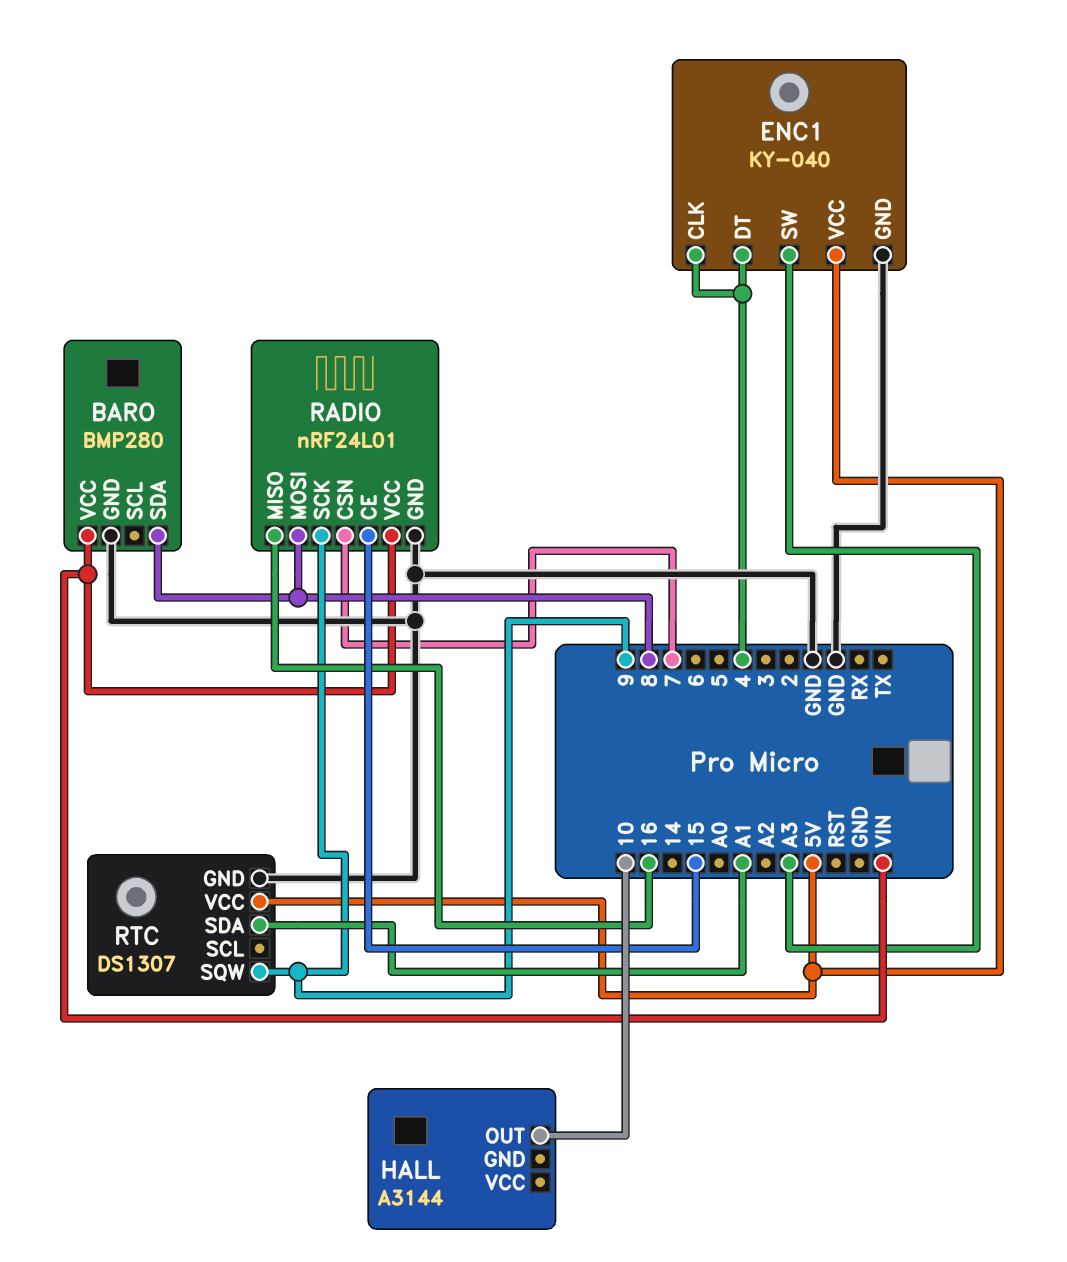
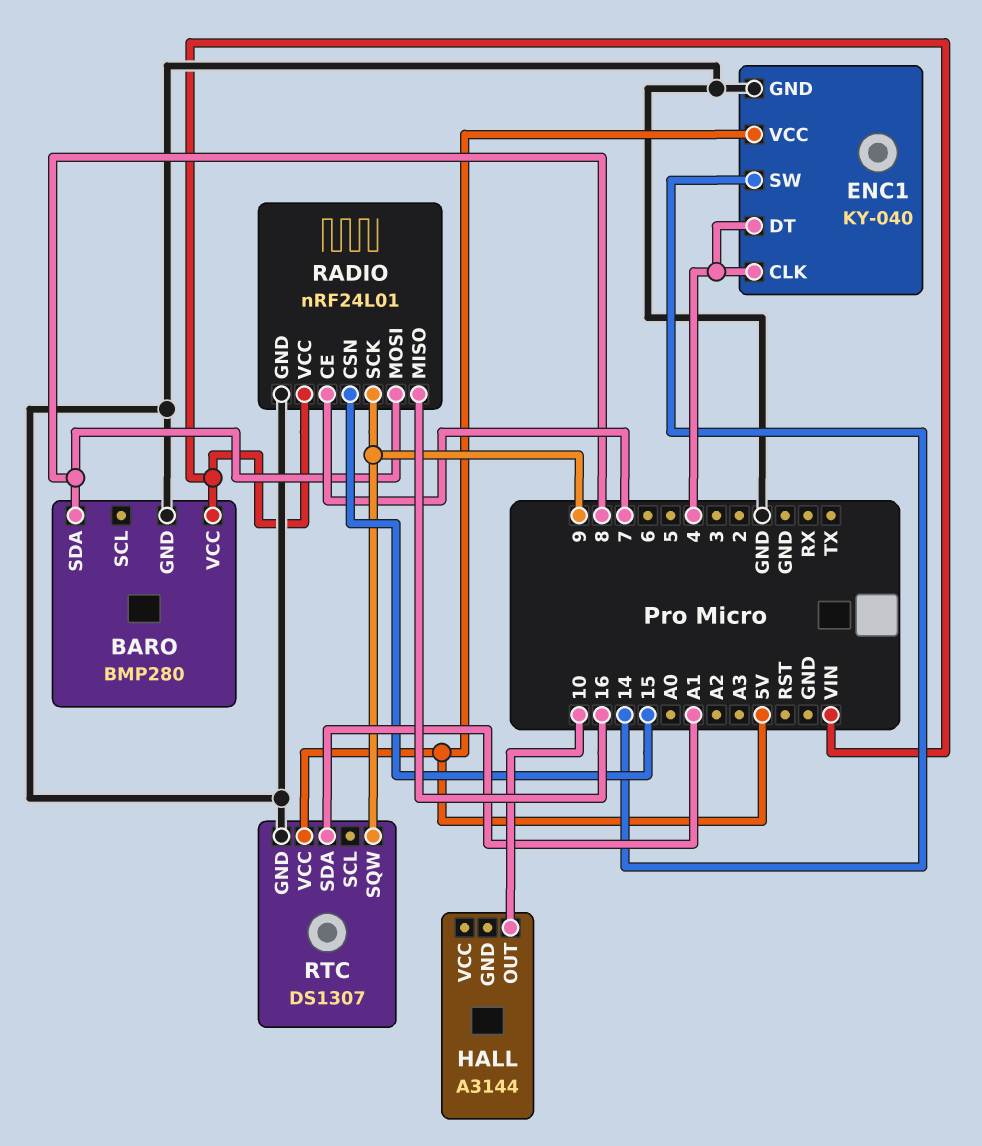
ENC1 pin SW: A3 -> 14
RADIO pin CE: 15 -> 7
RADIO pin CSN: 7 -> 15

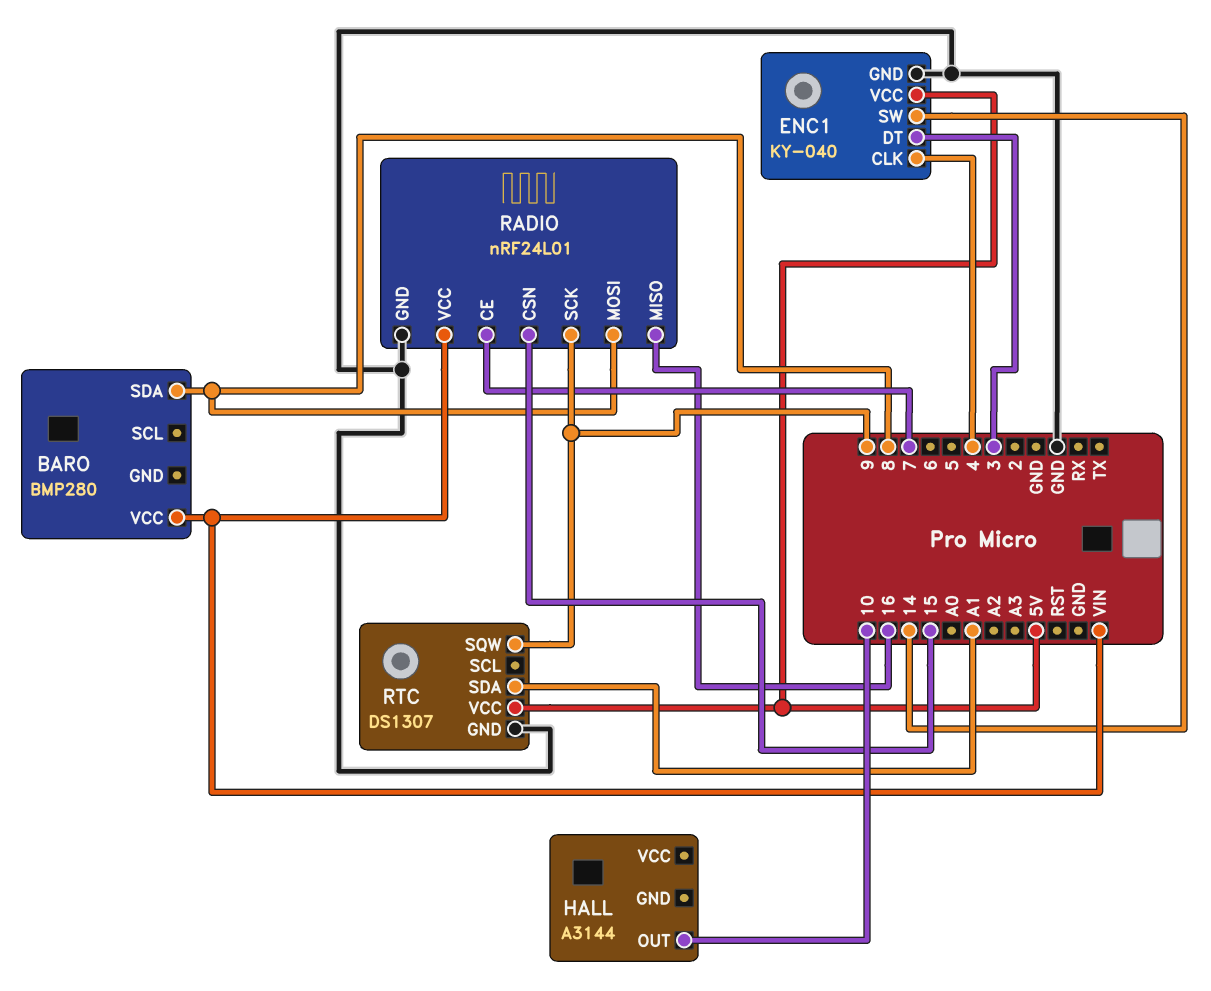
BARO pin GND: GND -> none
ENC1 pin DT: 4 -> 3

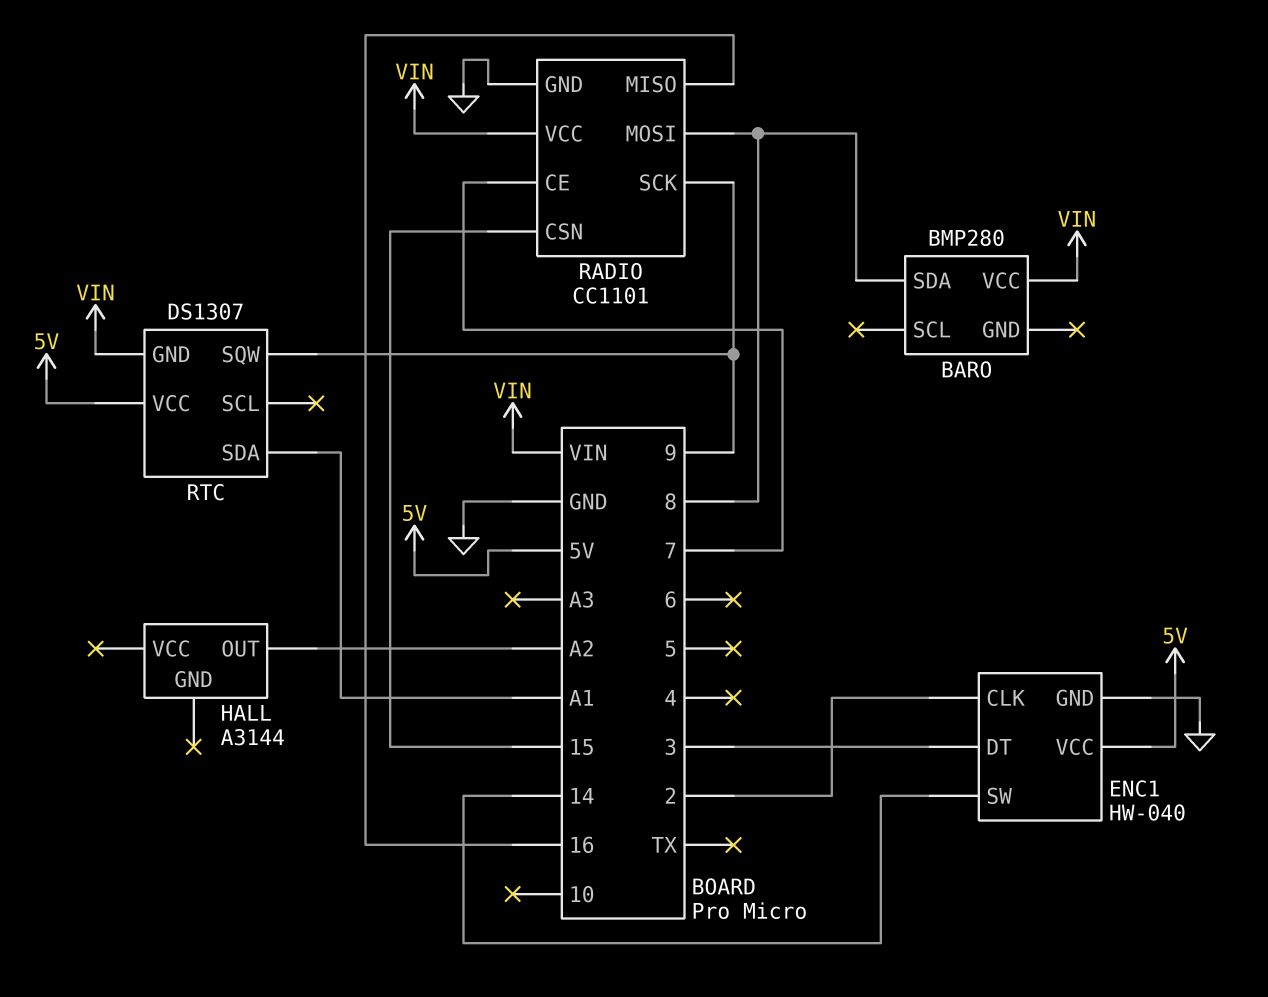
ENC1: KY-040 -> HW-040
ENC1 pin CLK: 4 -> 2
HALL pin OUT: 10 -> A2
RADIO: nRF24L01 -> CC1101
RTC pin GND: GND -> VIN

